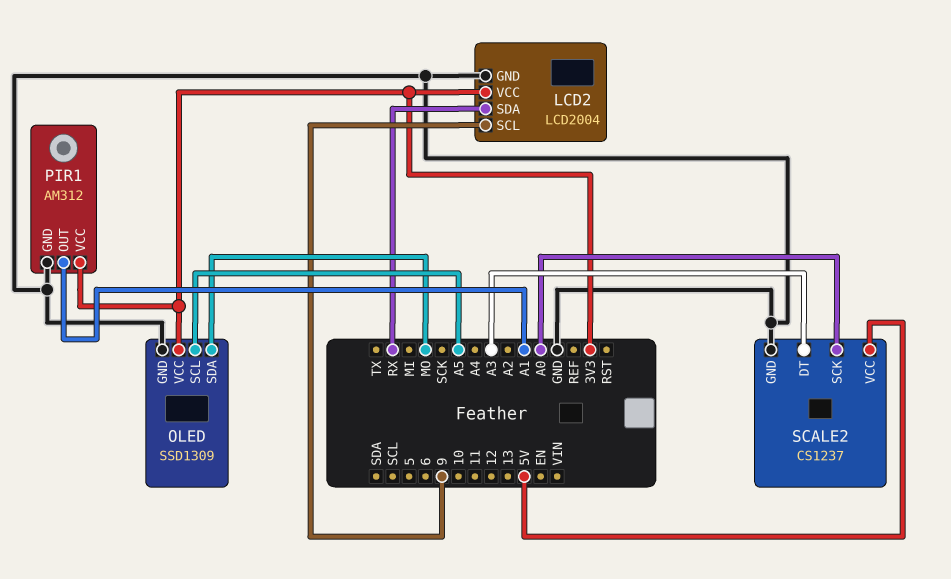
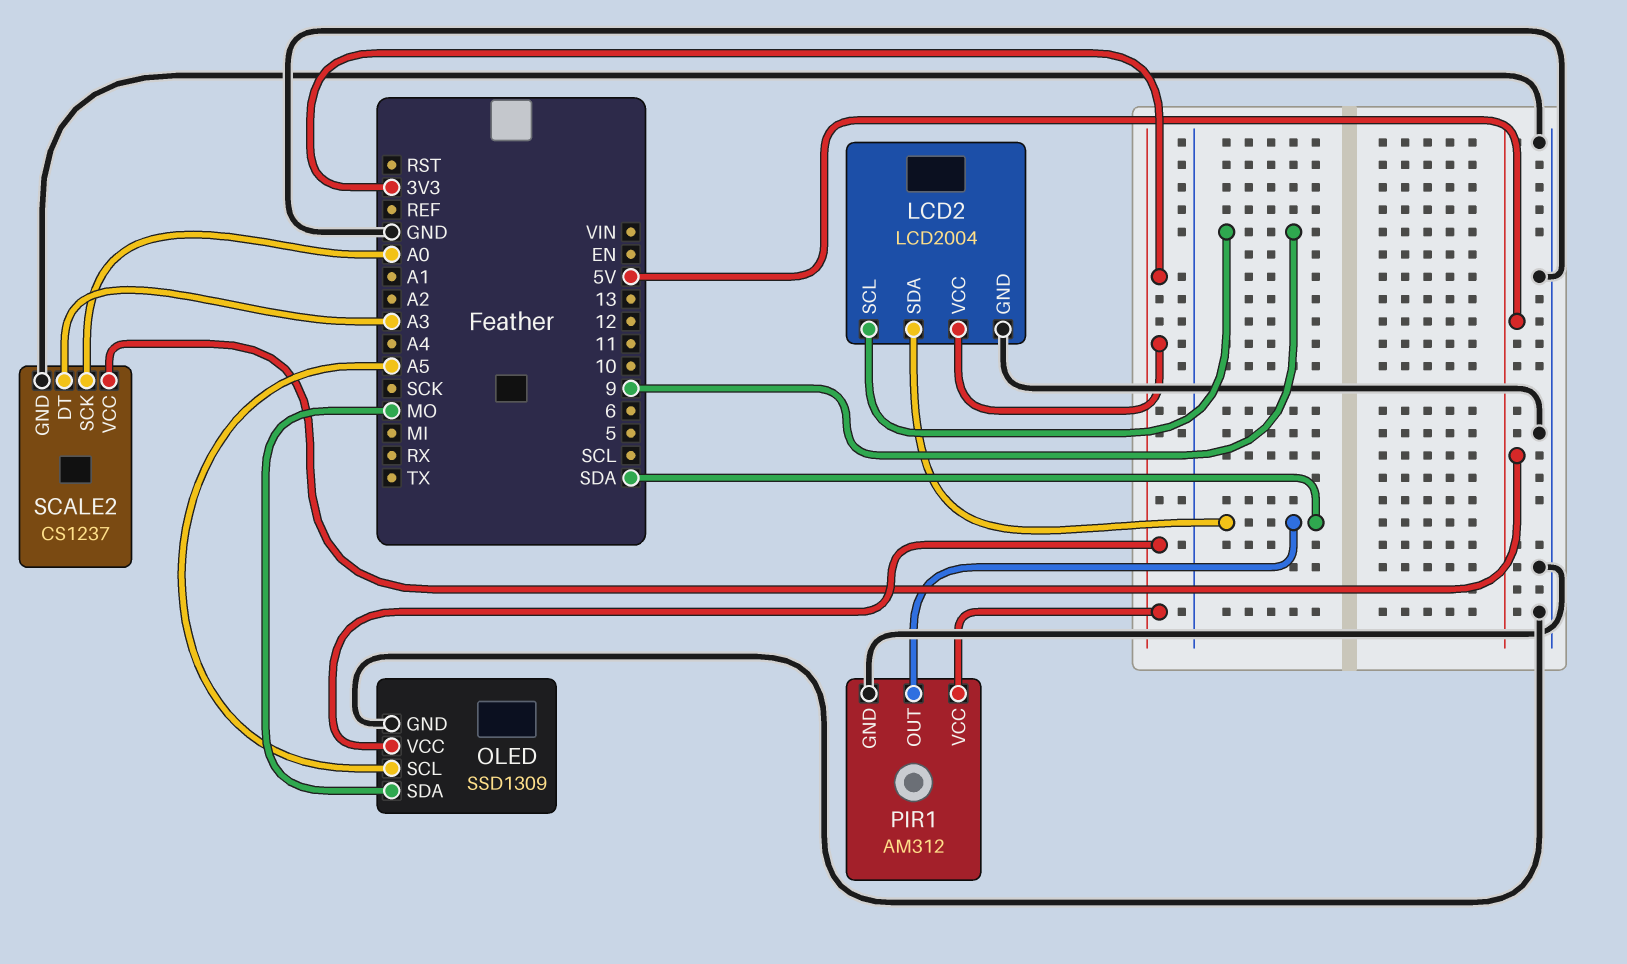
LCD2 pin SDA: RX -> SDA
PIR1 pin OUT: A1 -> SDA

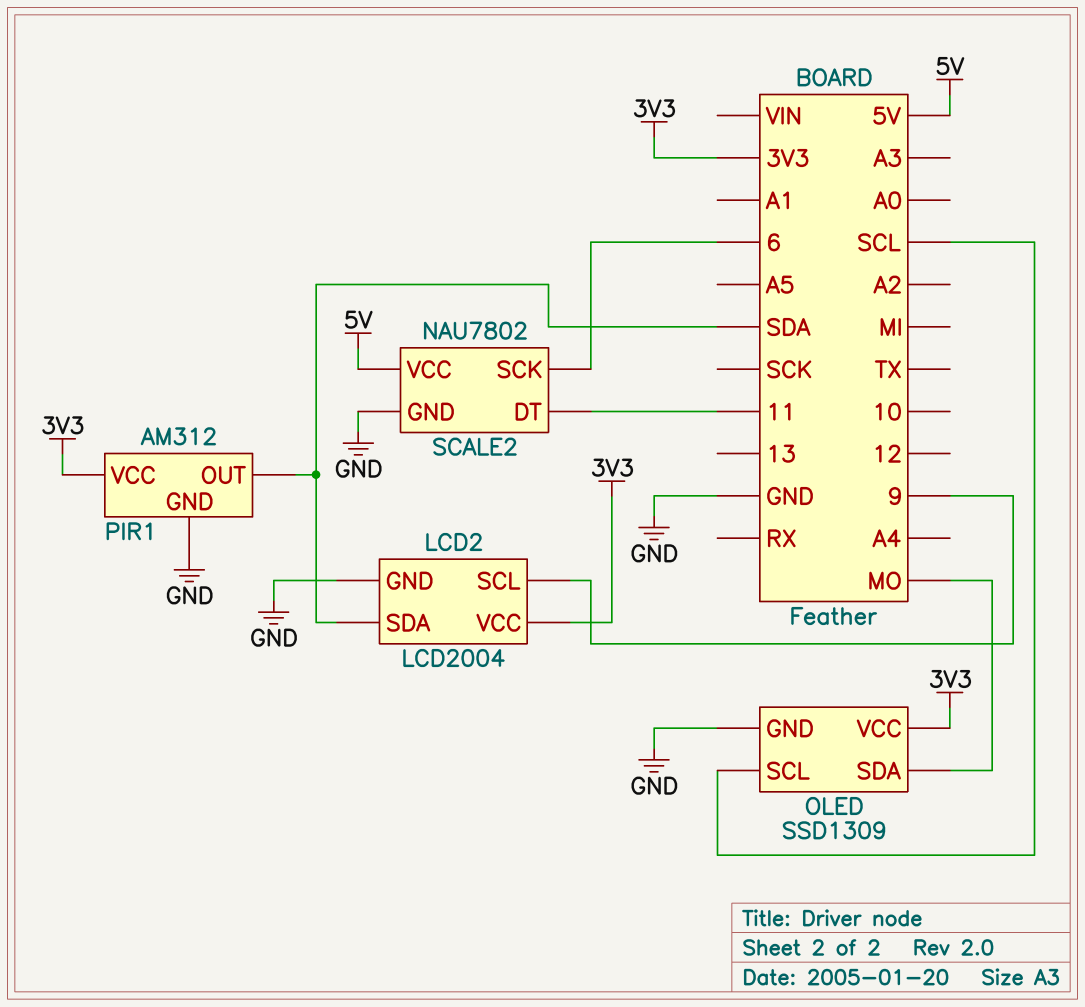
OLED pin SCL: A5 -> SCL
SCALE2: CS1237 -> NAU7802
SCALE2 pin DT: A3 -> 11
SCALE2 pin SCK: A0 -> 6

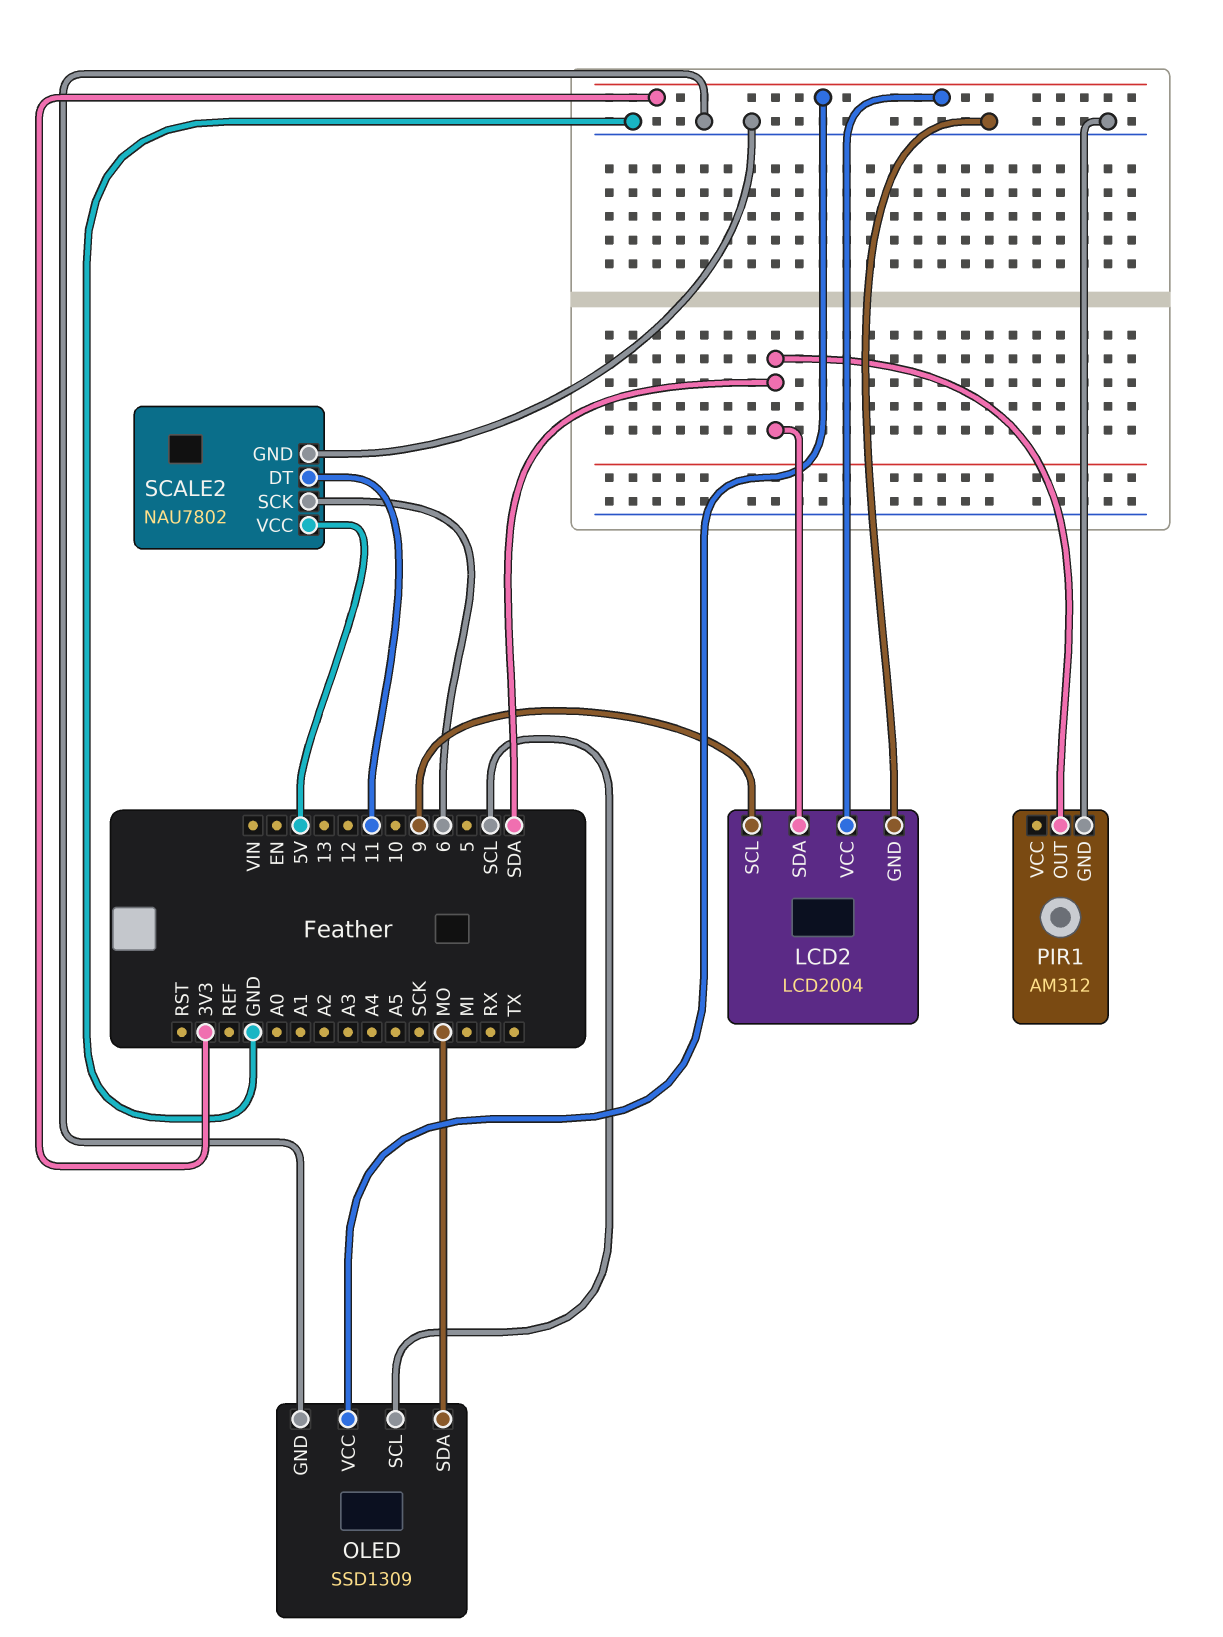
PIR1 pin VCC: 3V3 -> none

